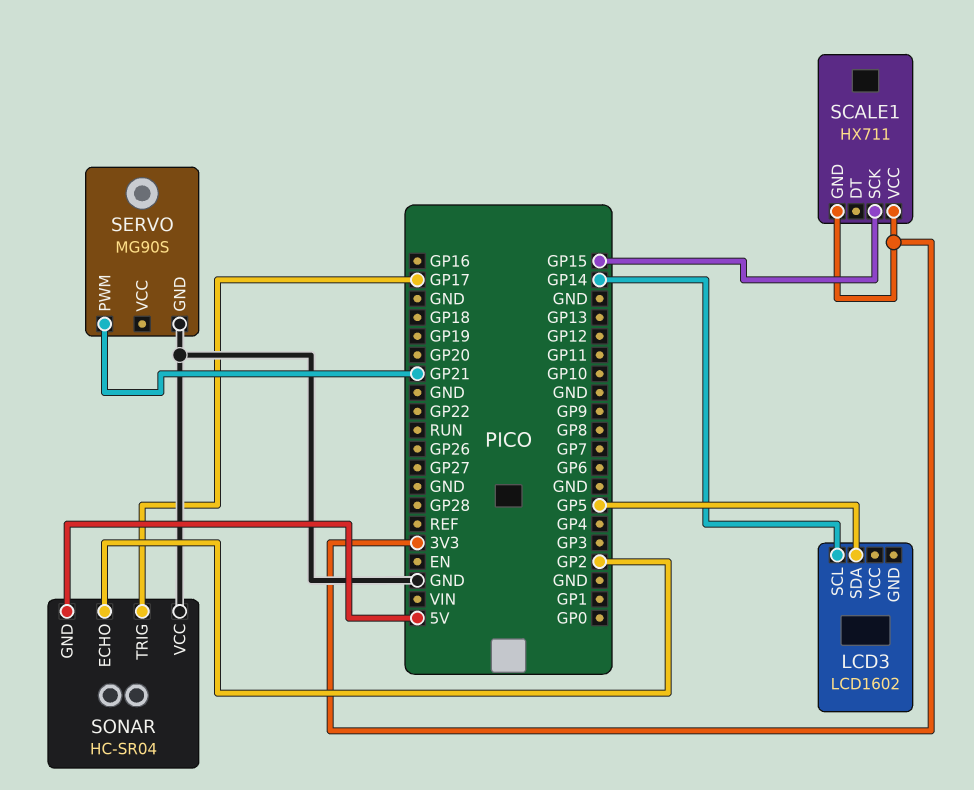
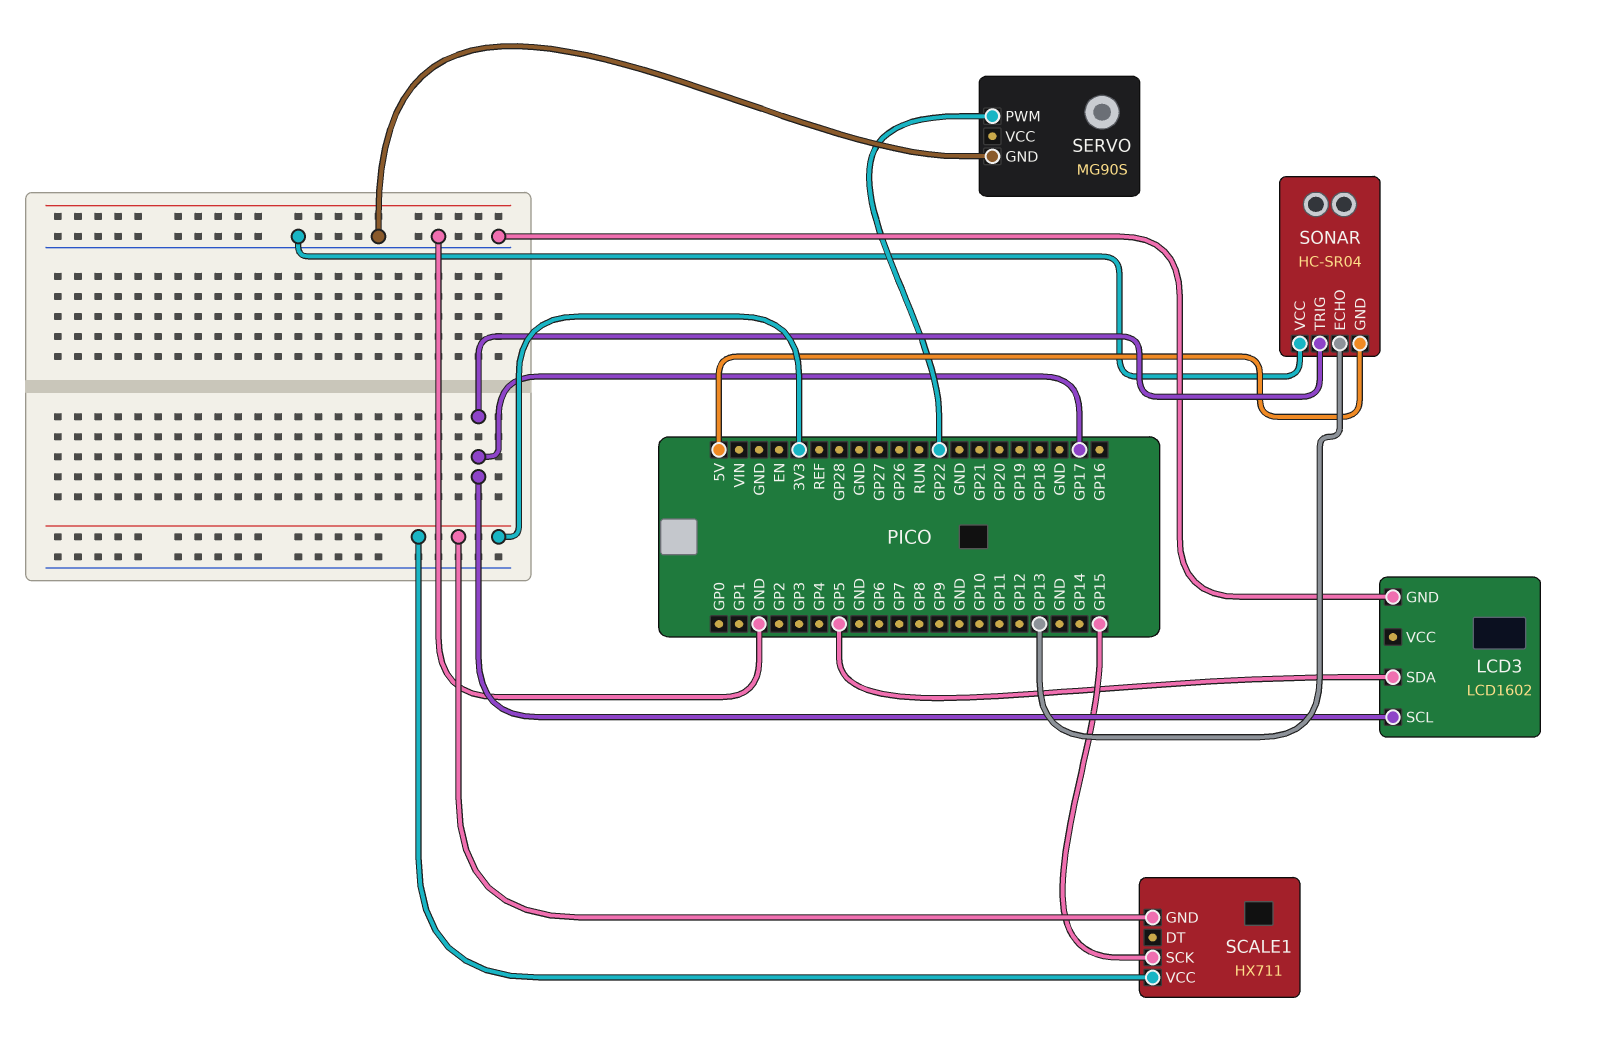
LCD3 pin GND: none -> GND
LCD3 pin SCL: GP14 -> GP17
SERVO pin PWM: GP21 -> GP22
SONAR pin ECHO: GP2 -> GP13

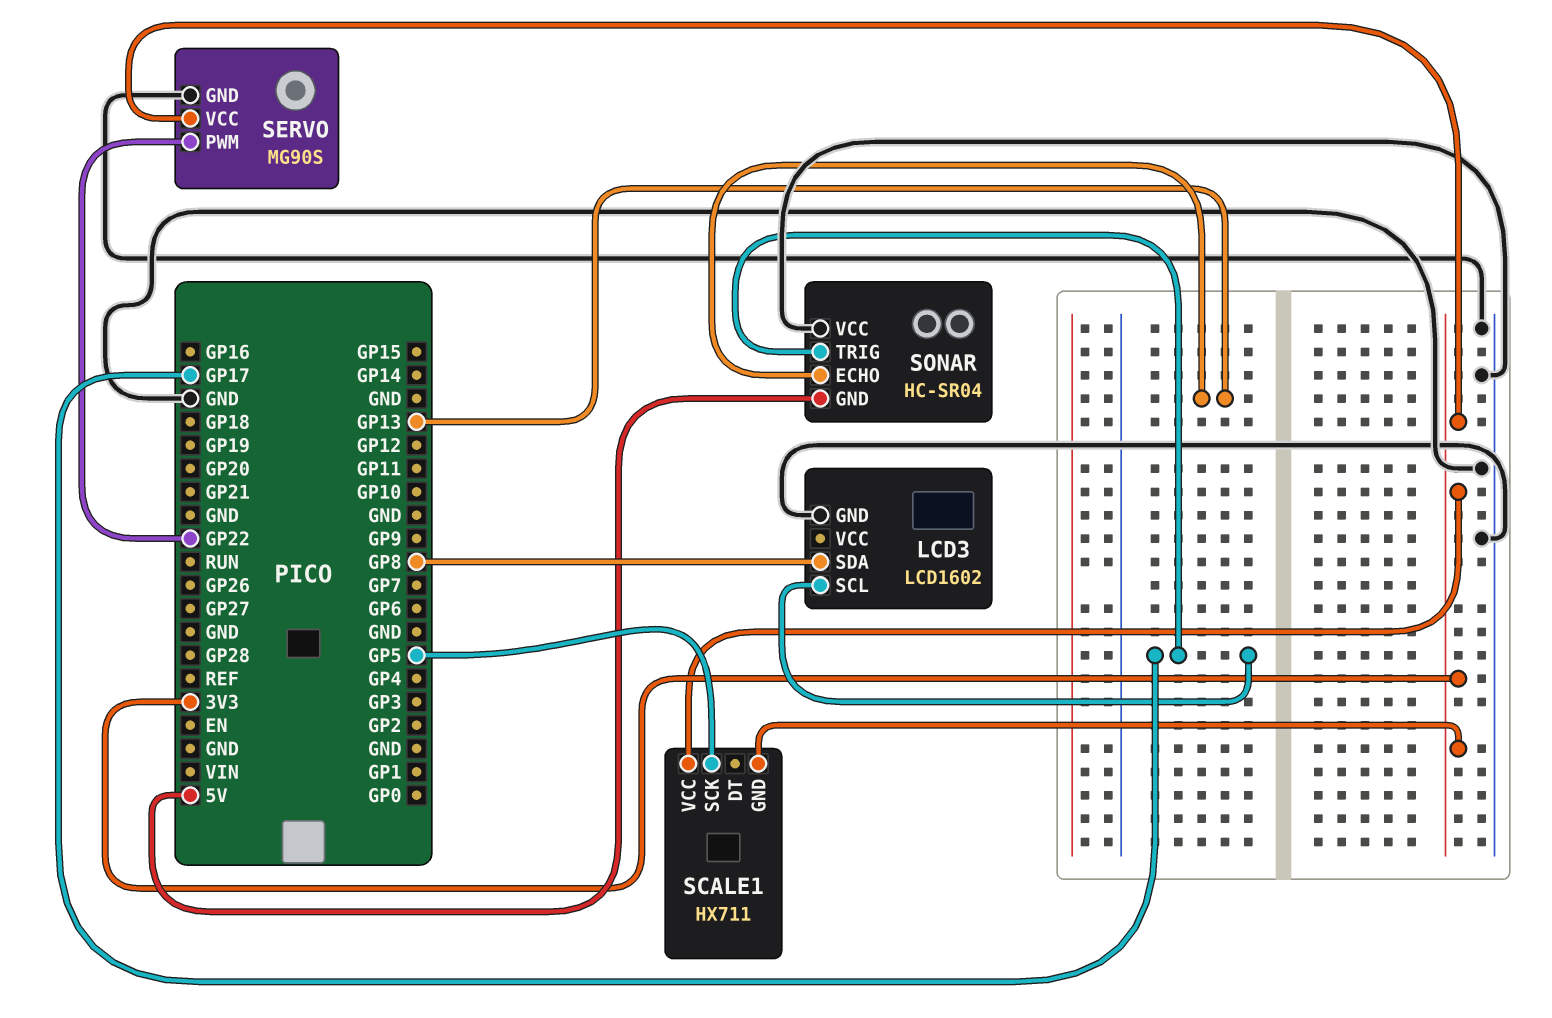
LCD3 pin SDA: GP5 -> GP8
SCALE1 pin SCK: GP15 -> GP5
SERVO pin VCC: none -> 3V3

